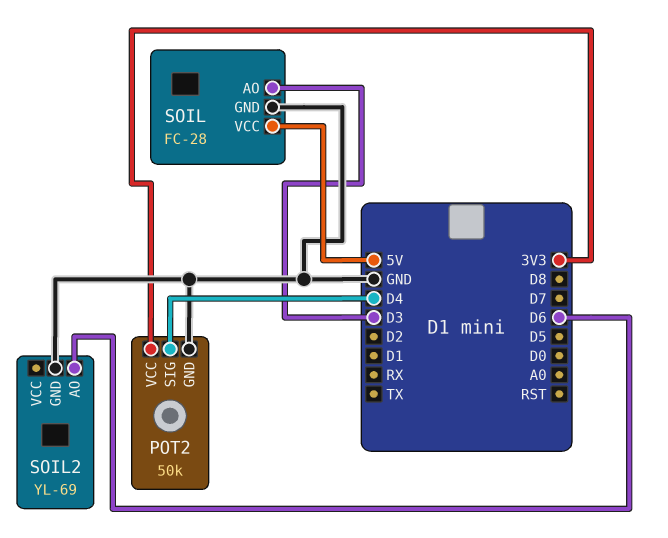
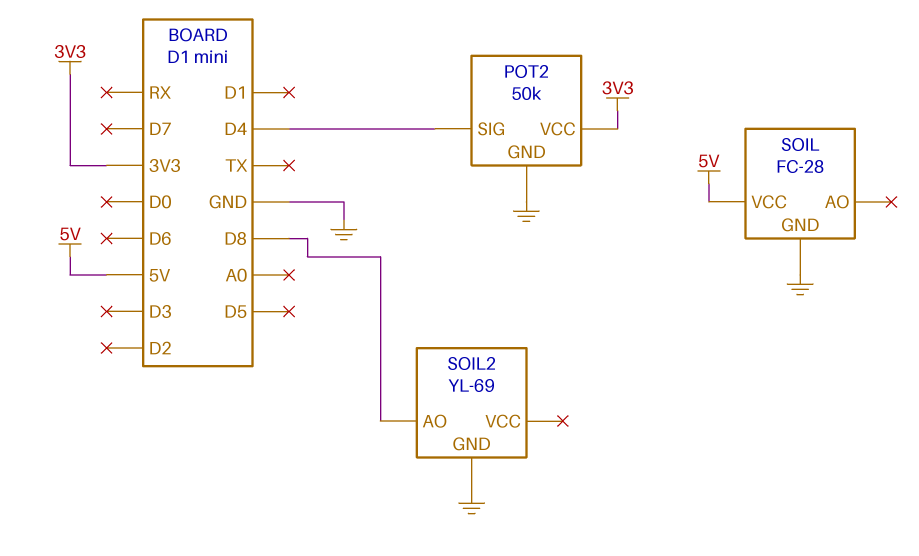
SOIL pin AO: D3 -> none
SOIL2 pin AO: D6 -> D8

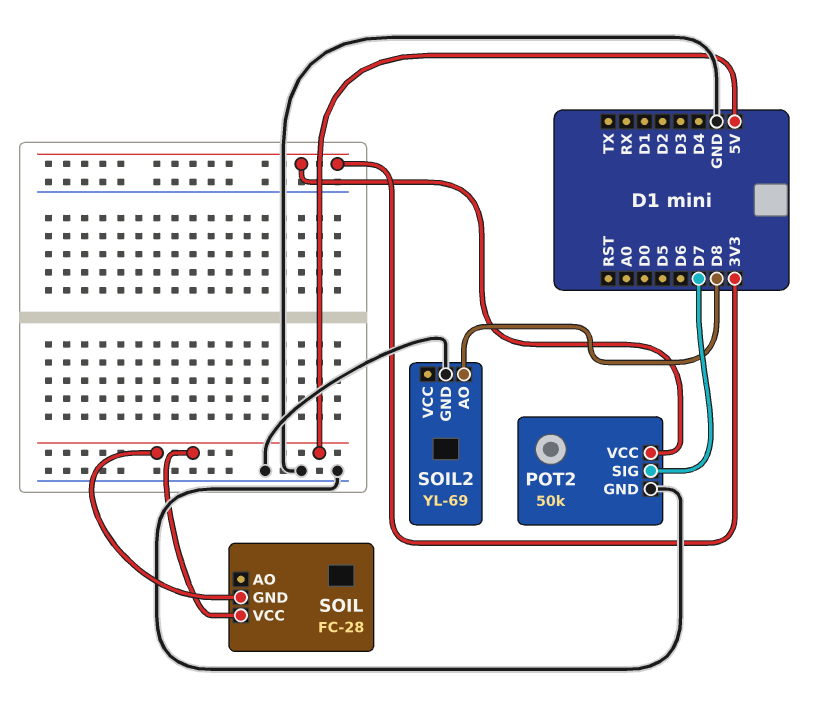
POT2 pin SIG: D4 -> D7
SOIL pin GND: GND -> 5V

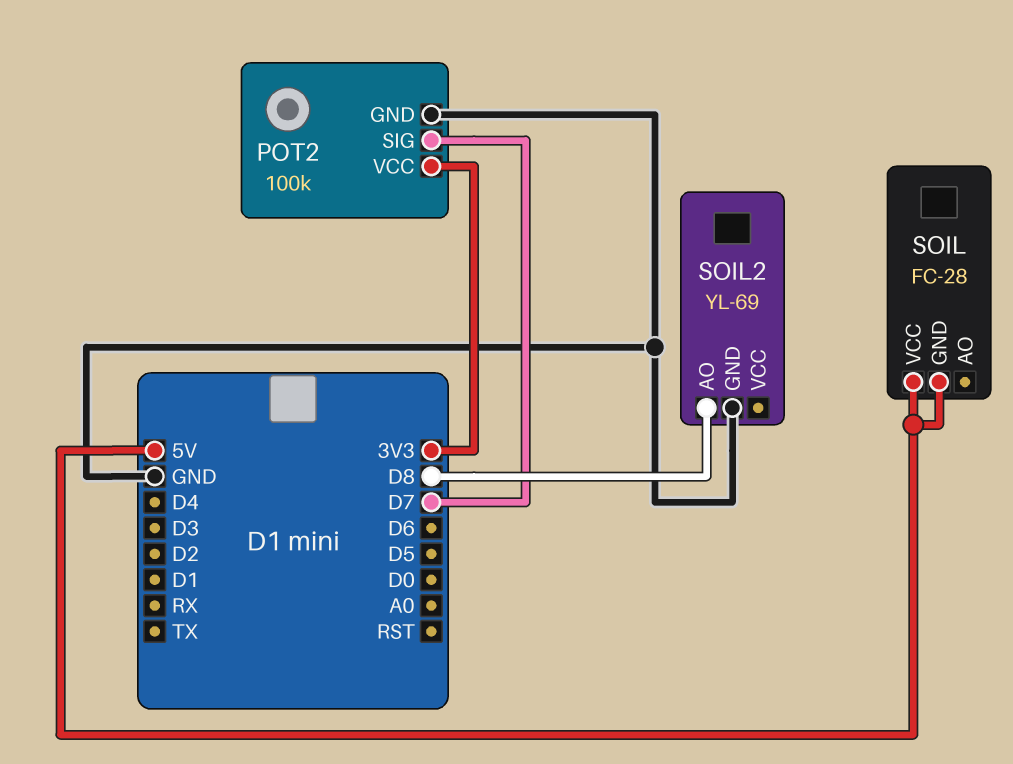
POT2: 50k -> 100k

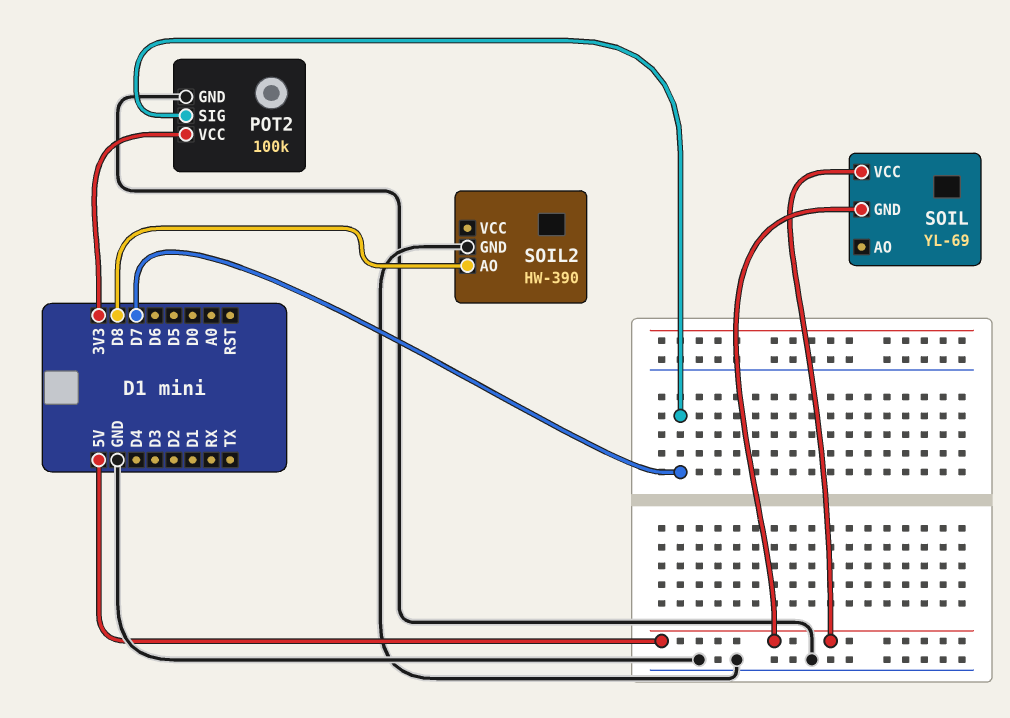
SOIL: FC-28 -> YL-69
SOIL2: YL-69 -> HW-390

